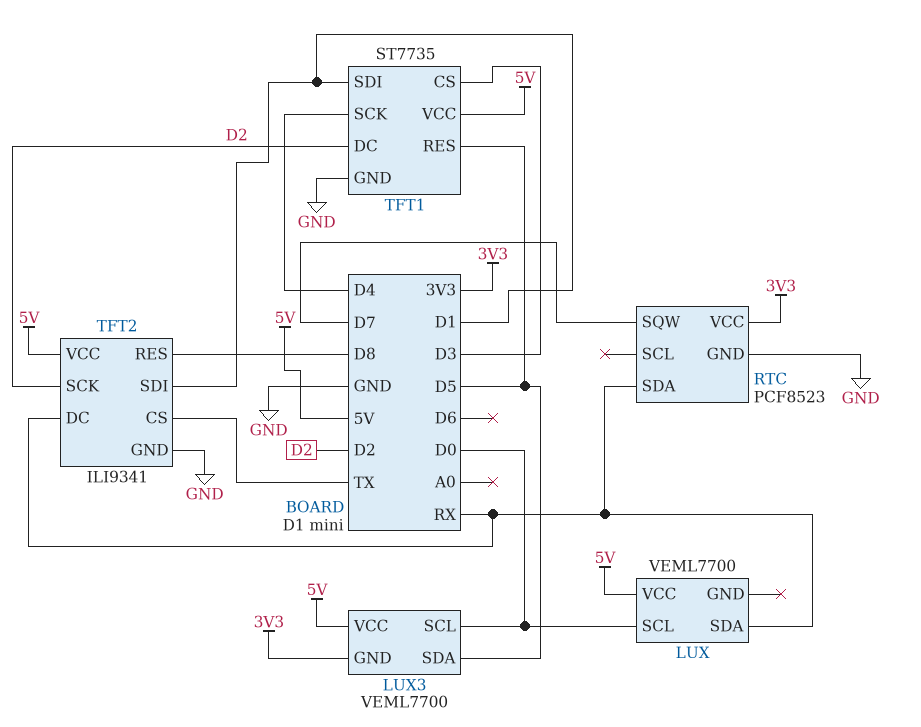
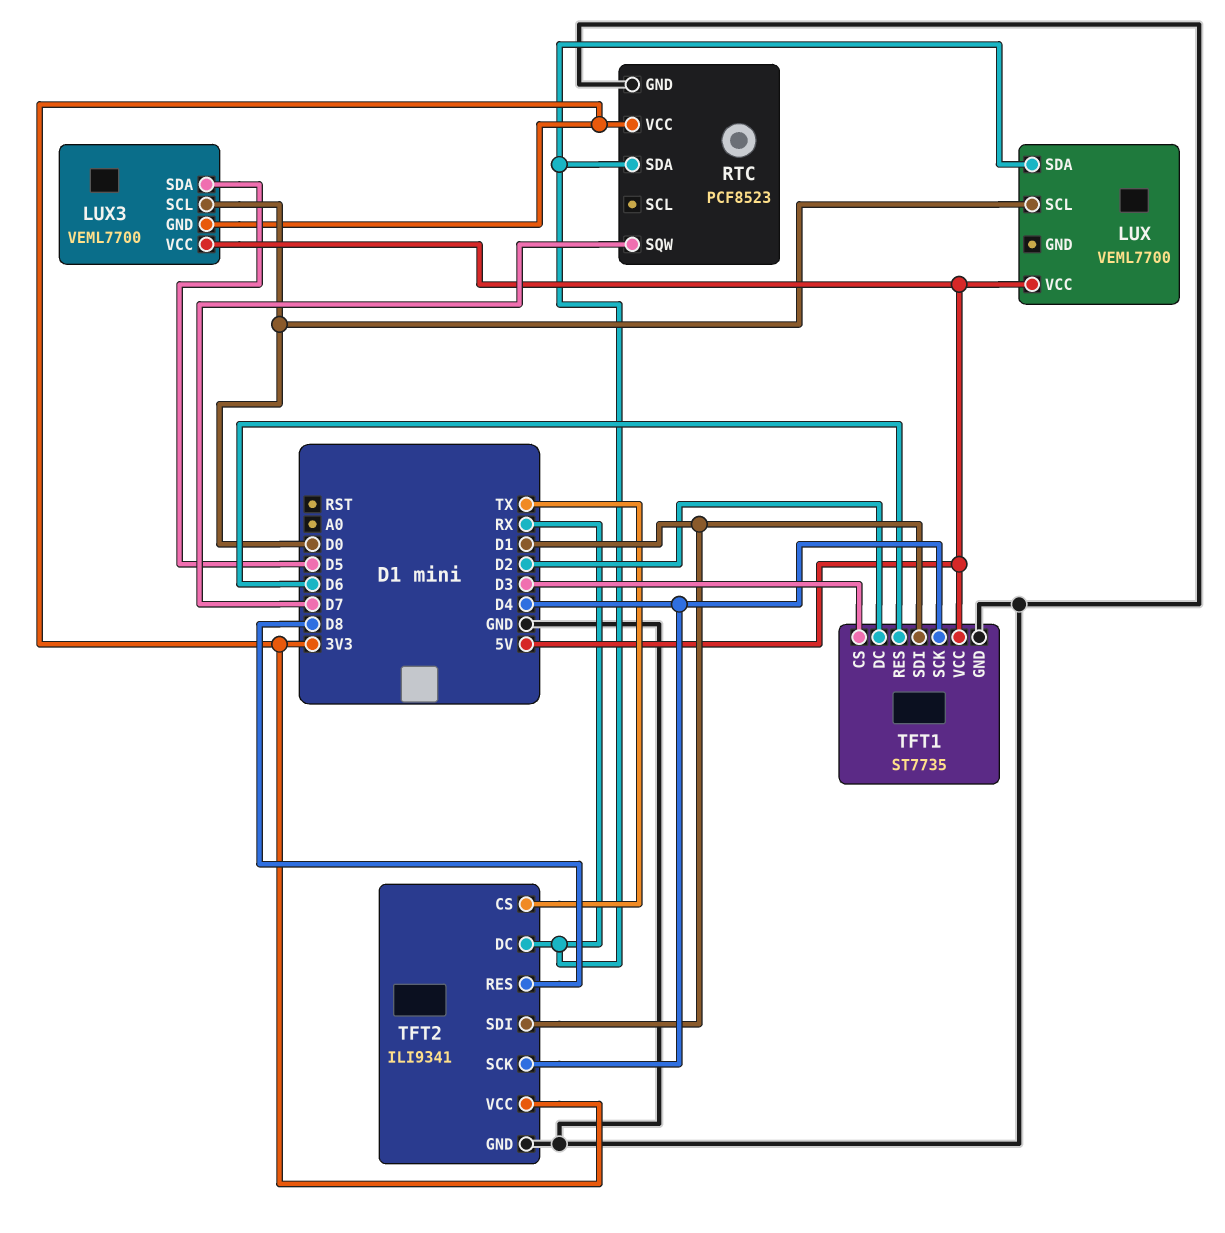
TFT1 pin RES: D5 -> D6
TFT2 pin SCK: D2 -> D4
TFT2 pin VCC: 5V -> 3V3

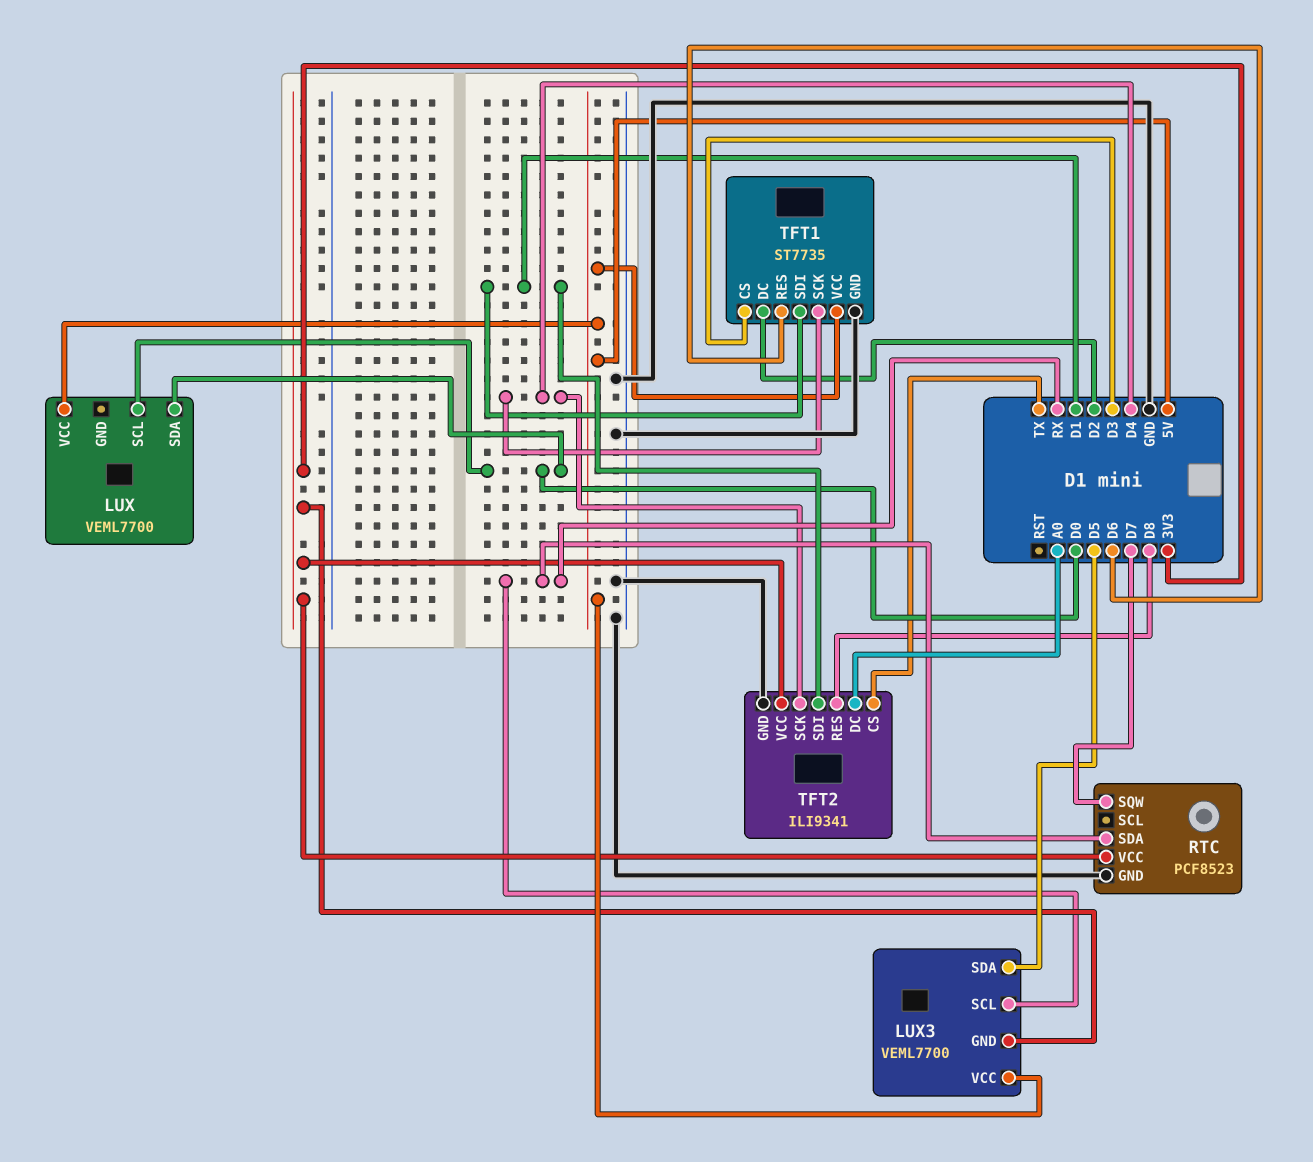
LUX pin SDA: RX -> D0
LUX3 pin SCL: D0 -> RX
TFT2 pin DC: RX -> A0

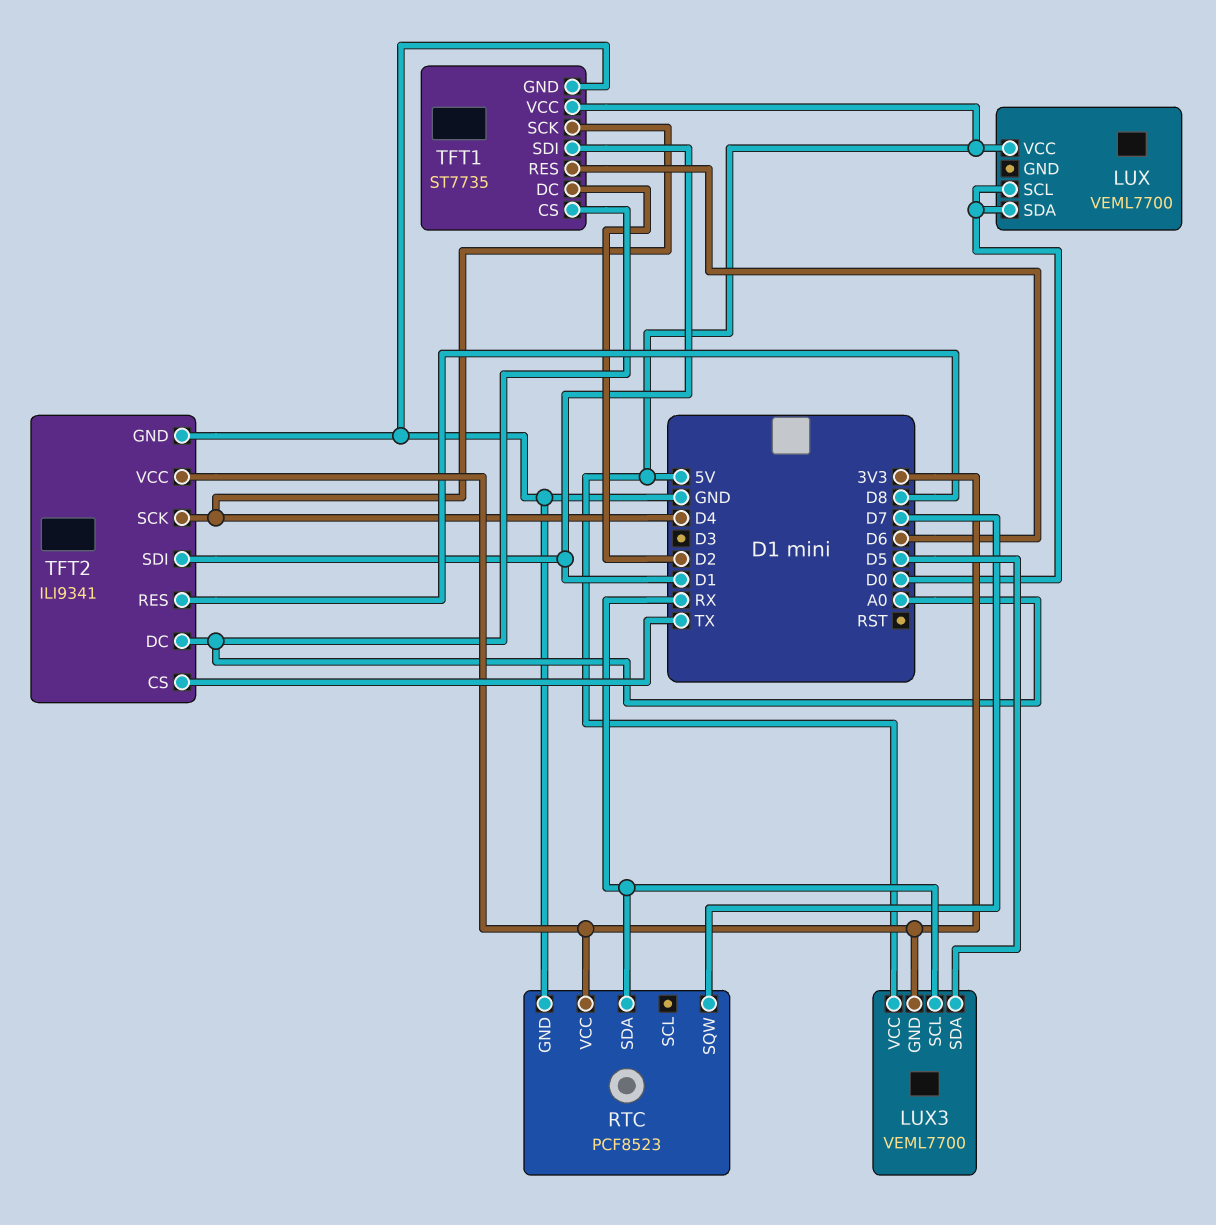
TFT1 pin CS: D3 -> A0

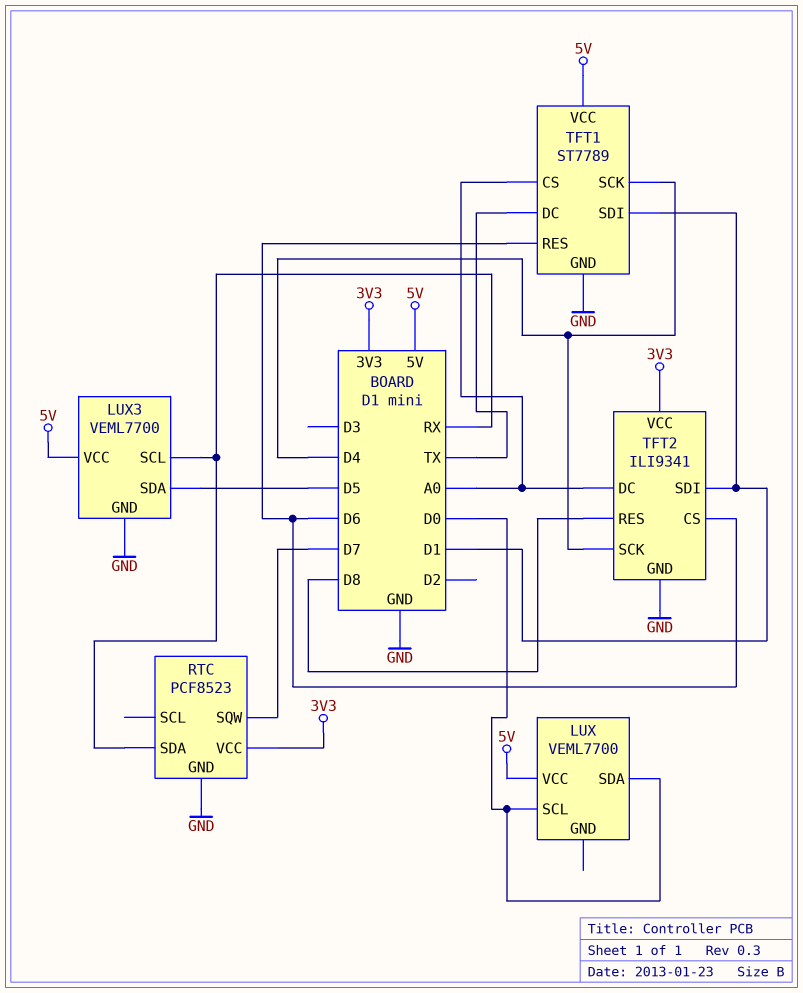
LUX3 pin GND: 3V3 -> GND
TFT1: ST7735 -> ST7789
TFT1 pin DC: D2 -> TX
TFT2 pin CS: TX -> D6

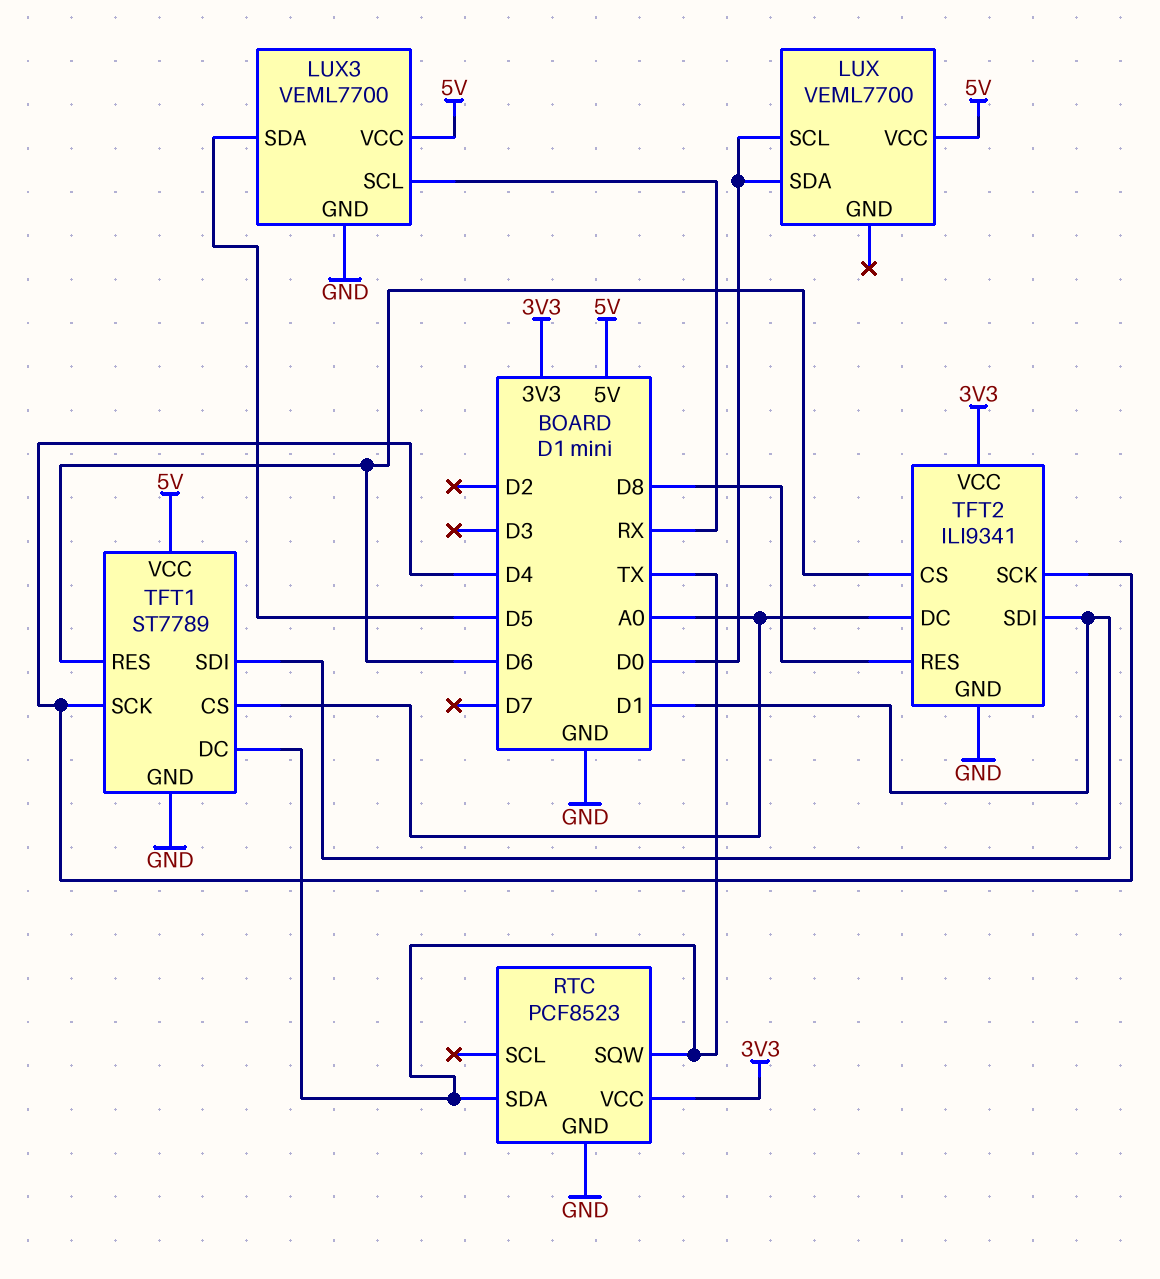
RTC pin SDA: RX -> TX
RTC pin SQW: D7 -> TX

